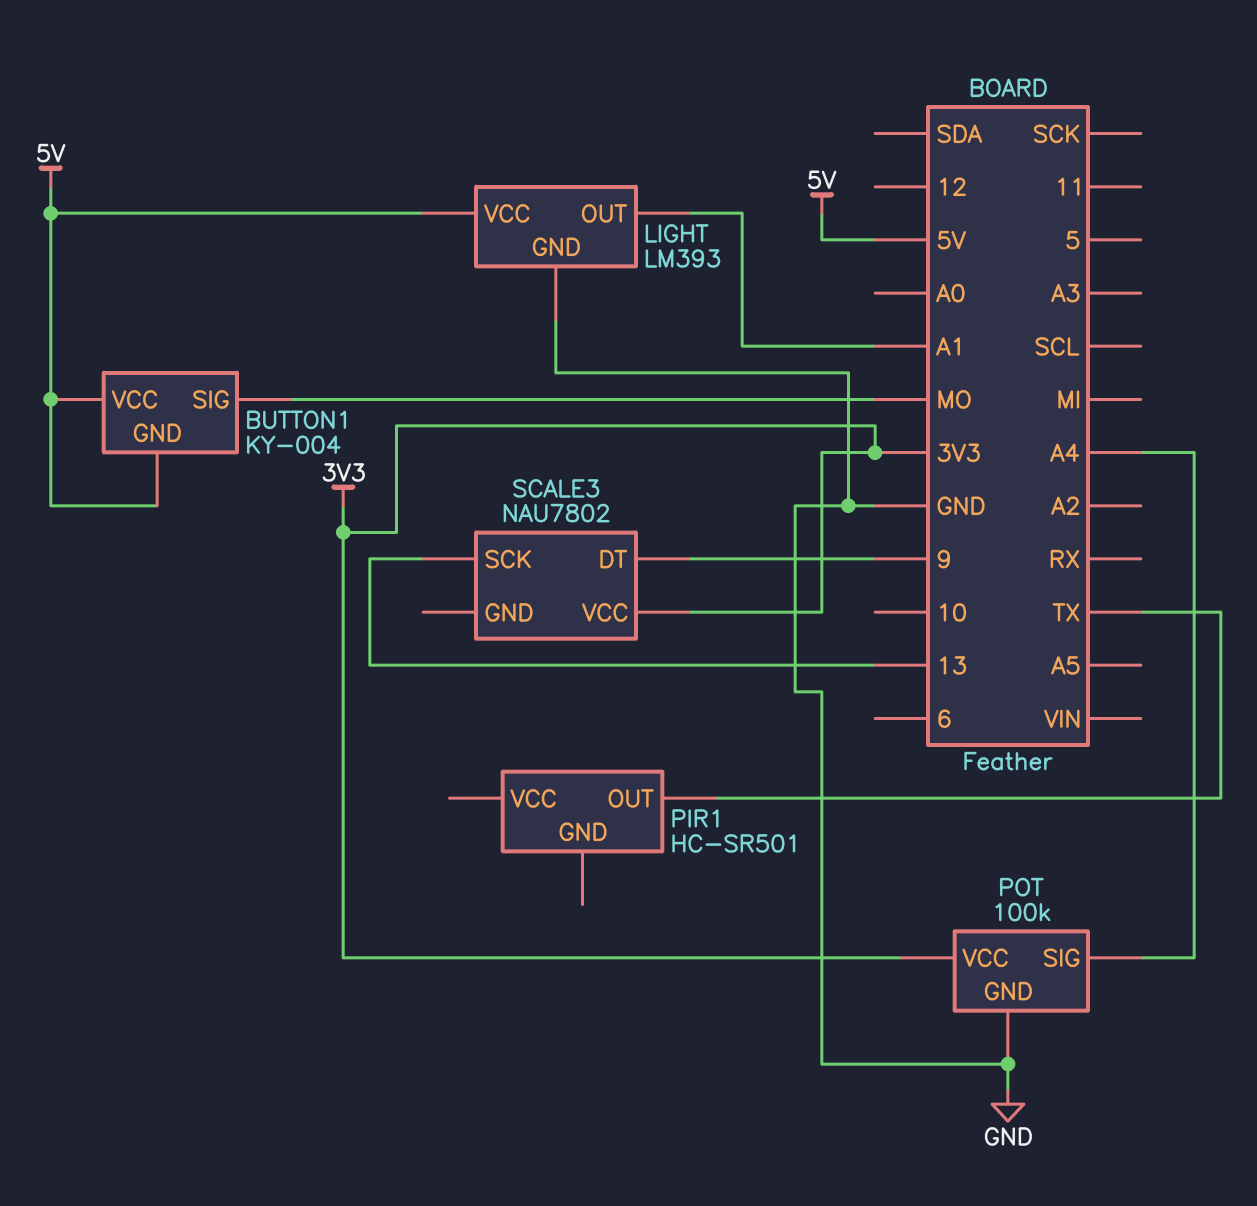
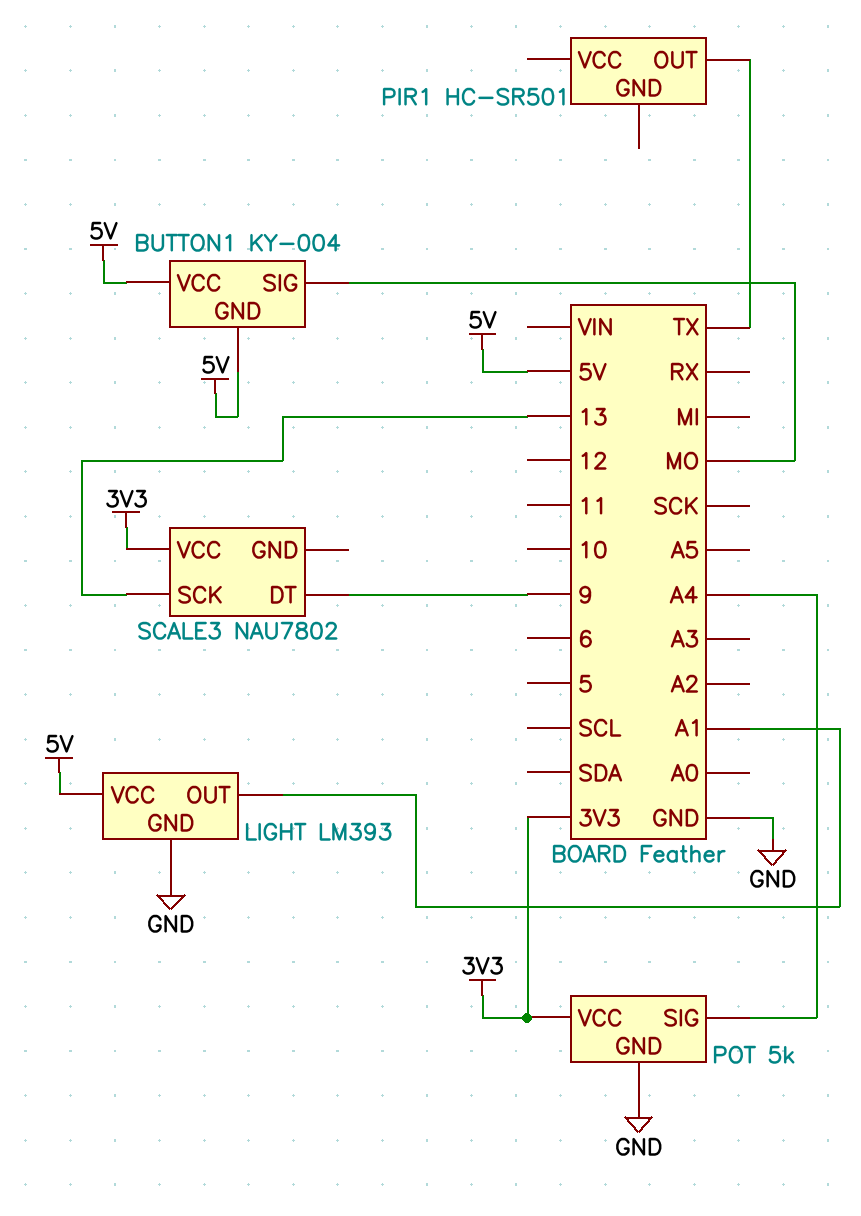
POT: 100k -> 5k

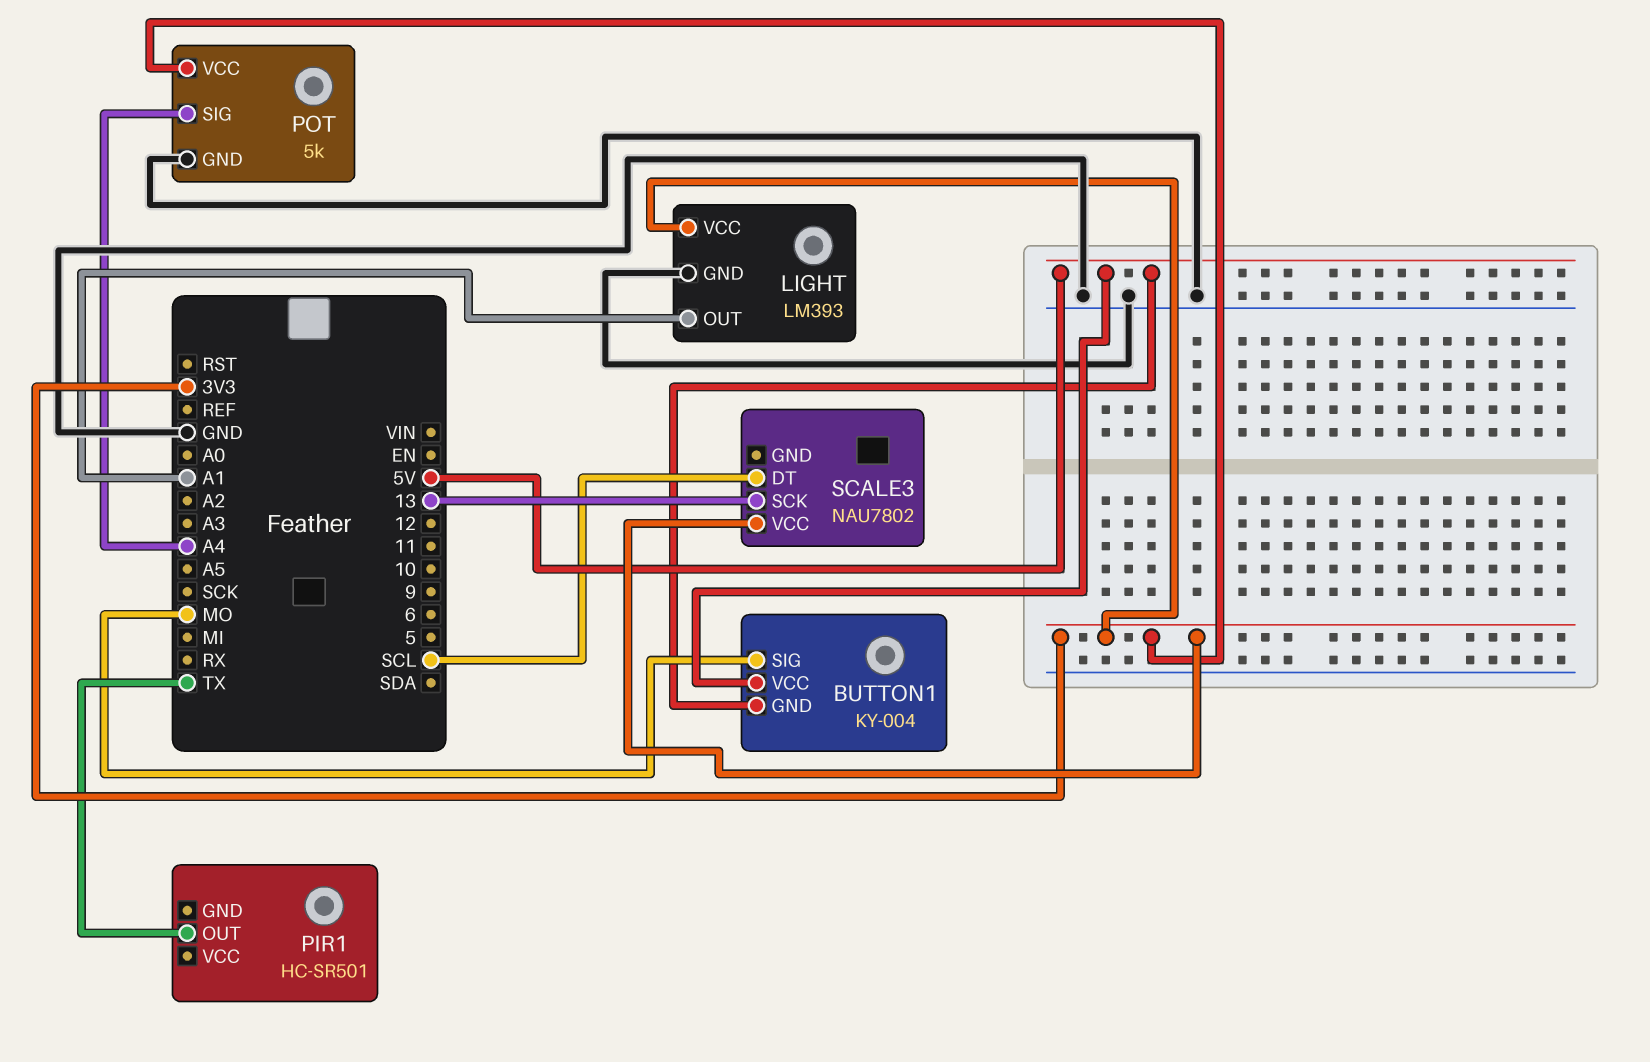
LIGHT pin VCC: 5V -> 3V3
SCALE3 pin DT: 9 -> SCL

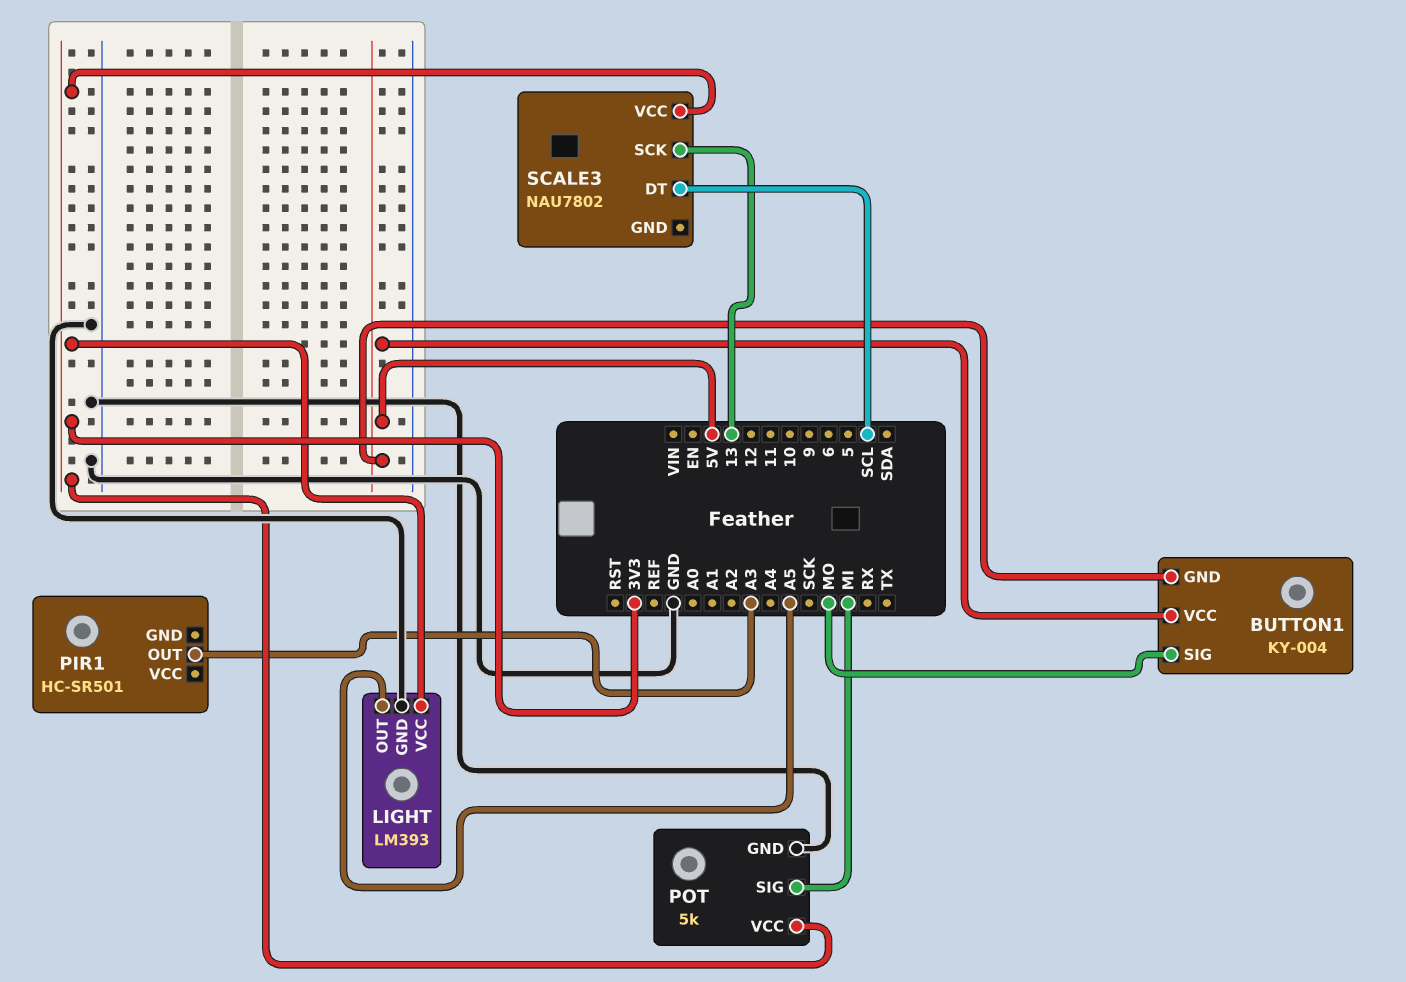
LIGHT pin OUT: A1 -> A5
PIR1 pin OUT: TX -> A3
POT pin SIG: A4 -> MI

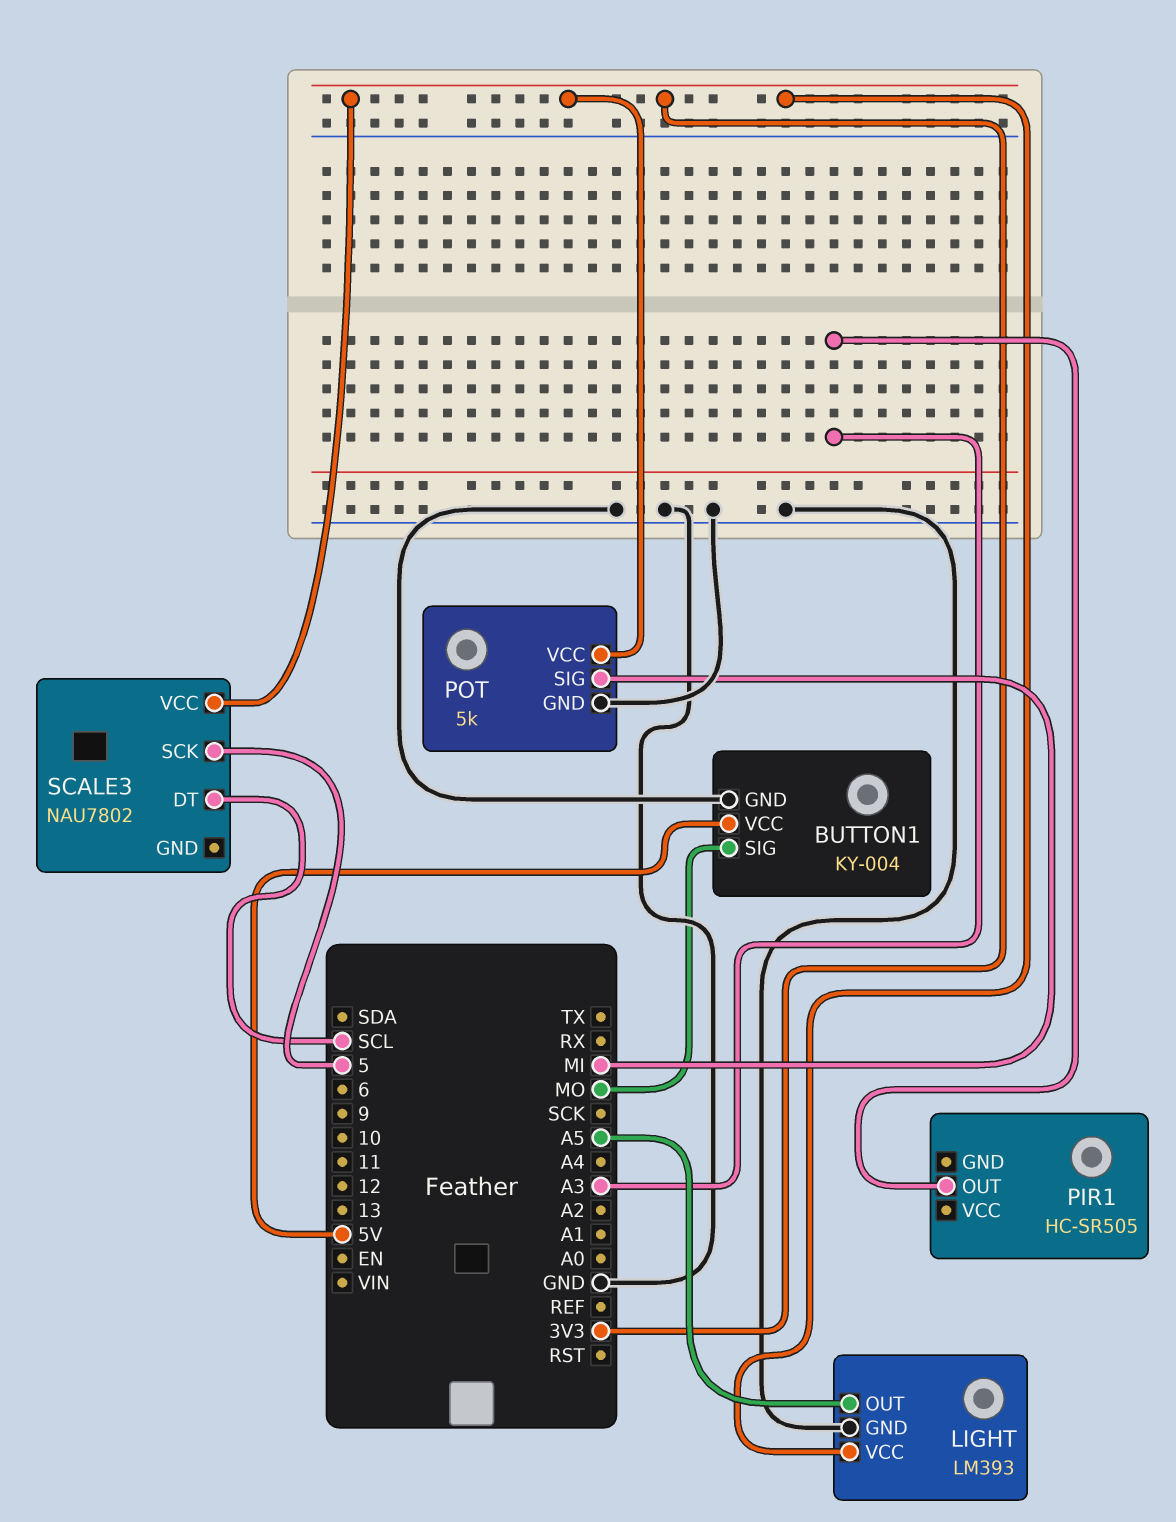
BUTTON1 pin GND: 5V -> GND
PIR1: HC-SR501 -> HC-SR505
SCALE3 pin SCK: 13 -> 5

